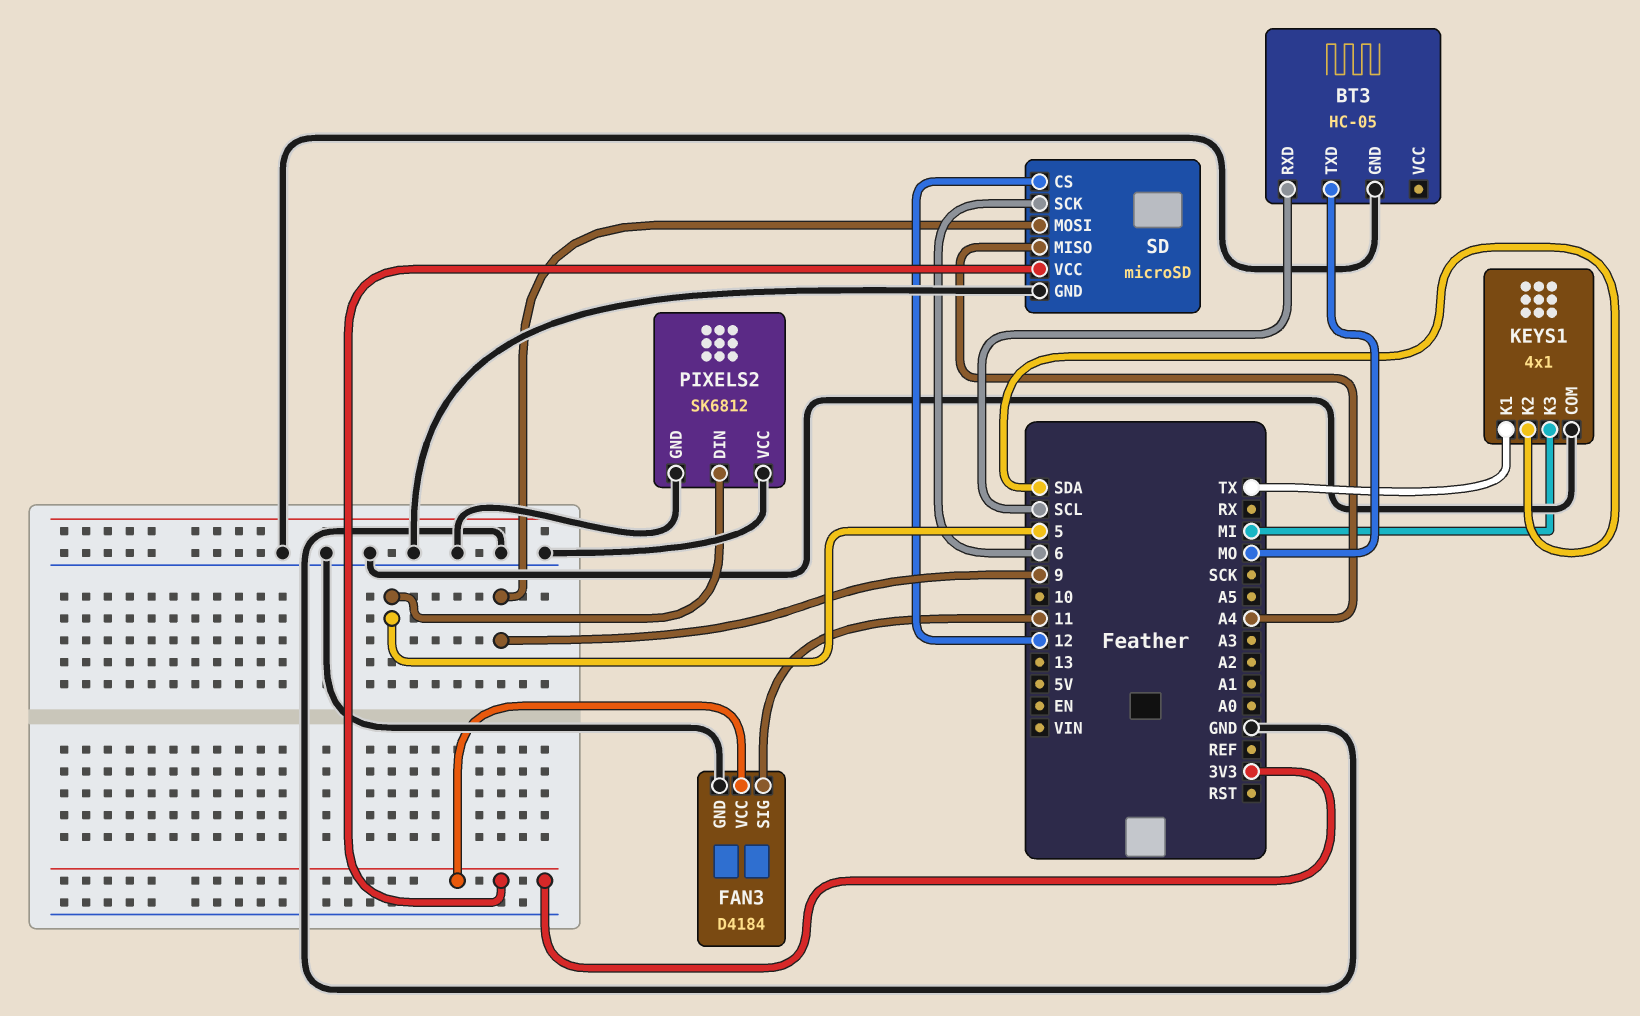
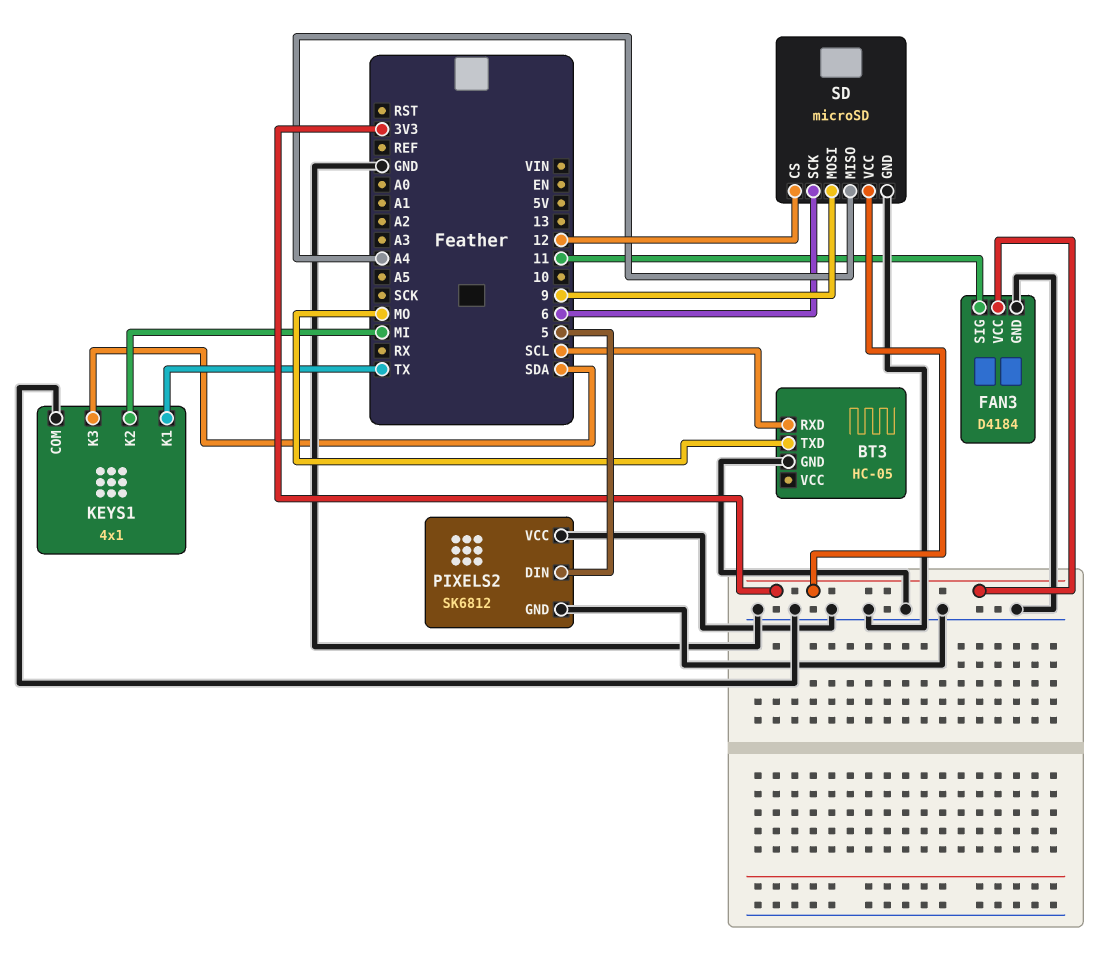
KEYS1 pin K2: SDA -> MI
KEYS1 pin K3: MI -> SDA

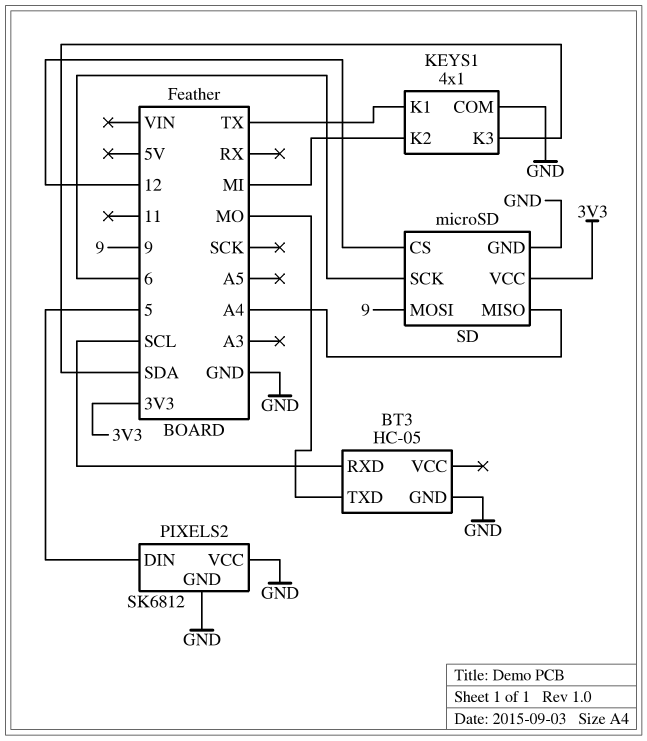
FAN3: D4184 -> none
FAN3 pin GND: GND -> none
FAN3 pin SIG: 11 -> none
FAN3 pin VCC: 3V3 -> none

